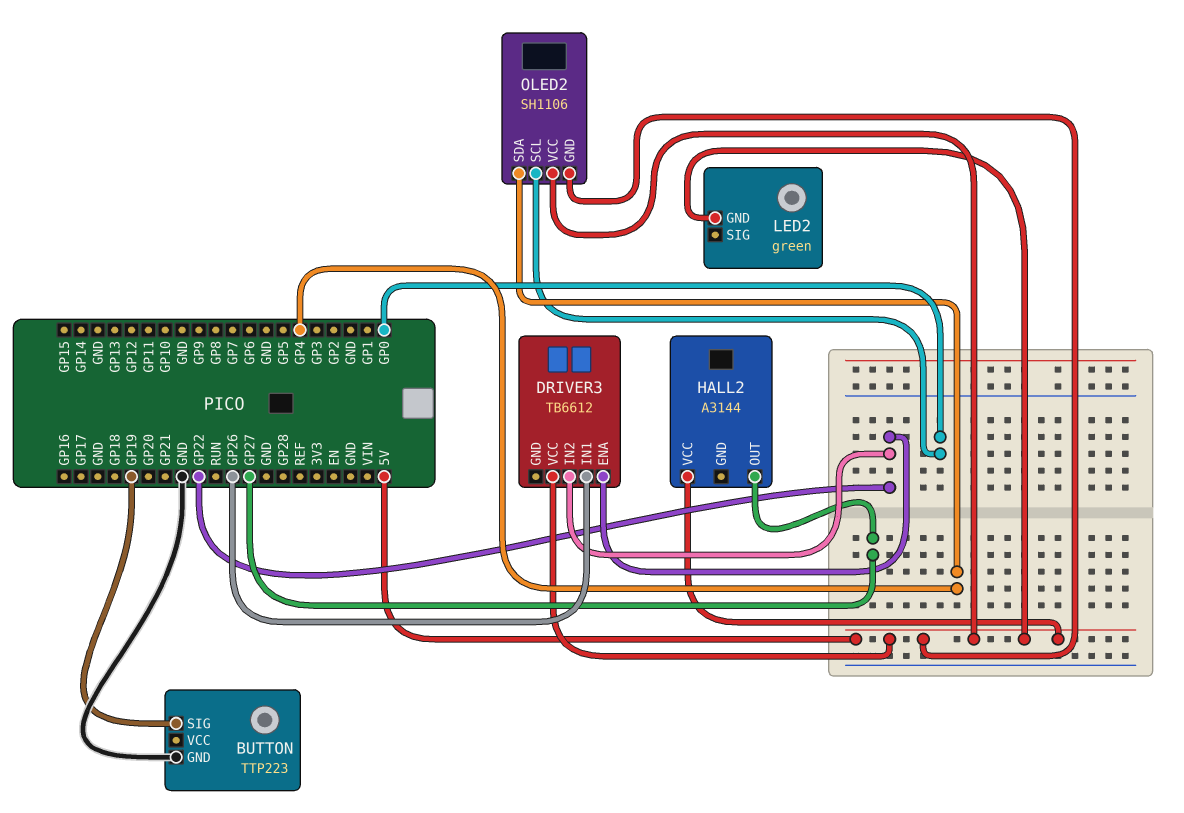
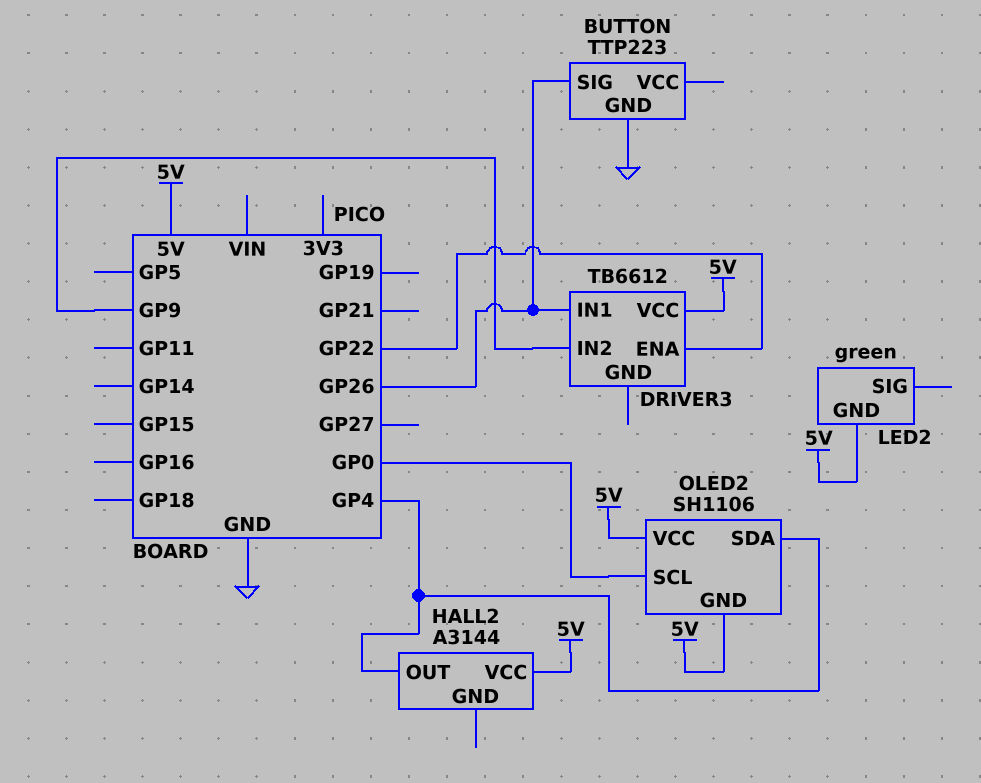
BUTTON pin SIG: GP19 -> GP26
DRIVER3 pin IN2: GP22 -> GP9
HALL2 pin OUT: GP27 -> GP4

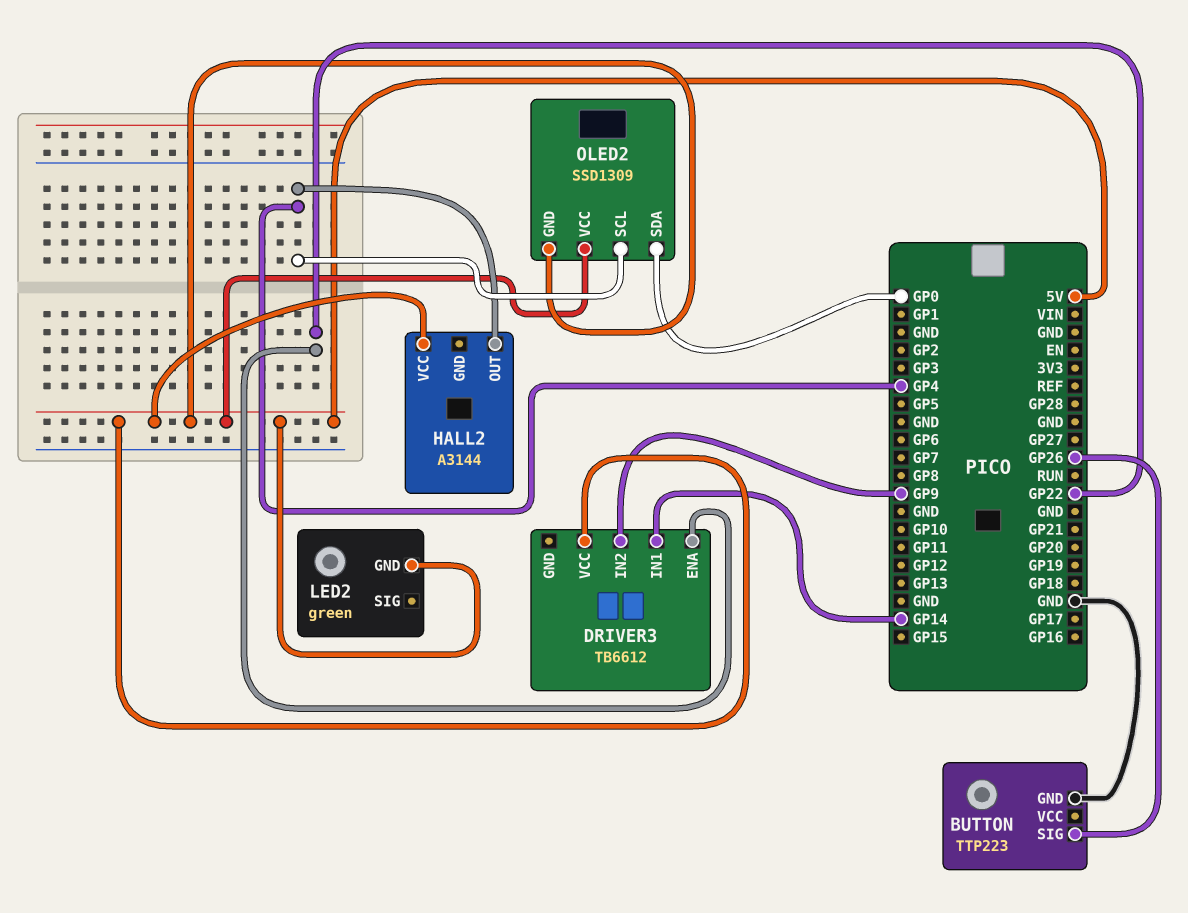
DRIVER3 pin IN1: GP26 -> GP14
OLED2: SH1106 -> SSD1309
OLED2 pin SCL: GP0 -> GP4
OLED2 pin SDA: GP4 -> GP0

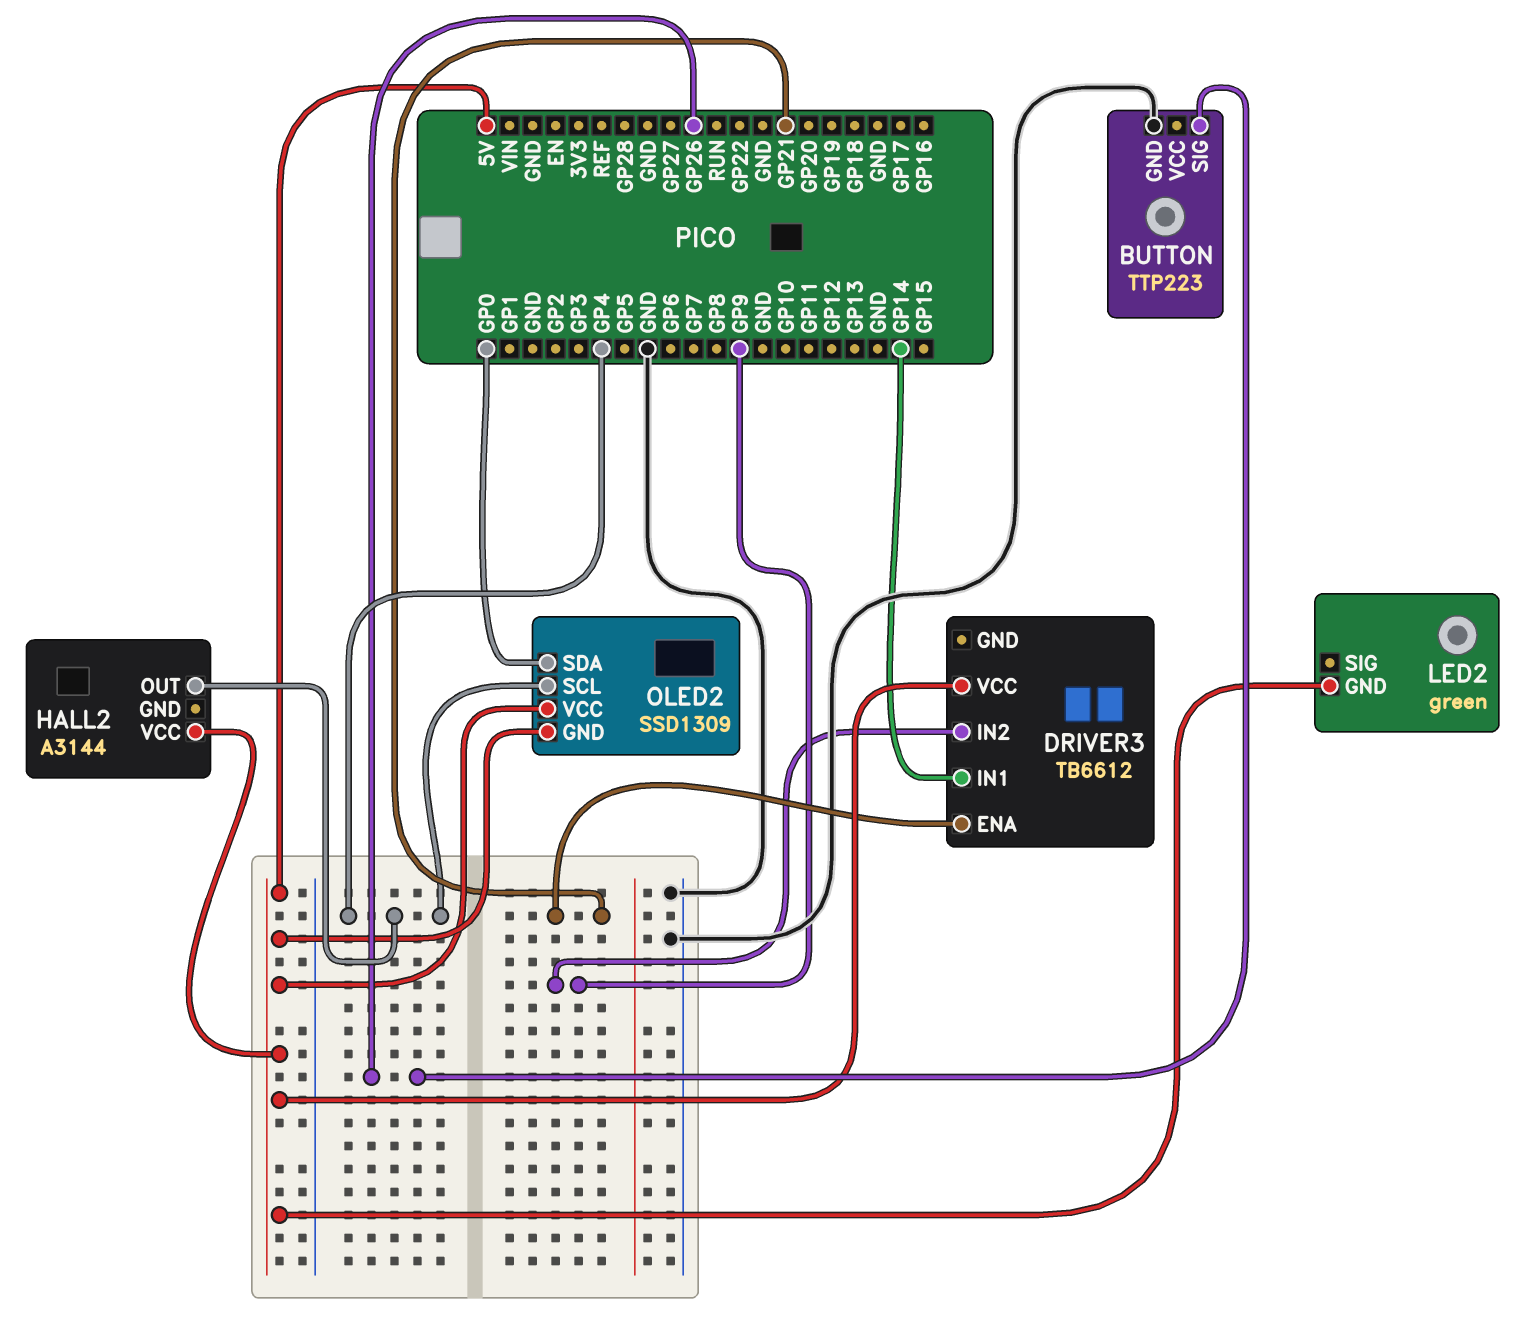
DRIVER3 pin ENA: GP22 -> GP21

